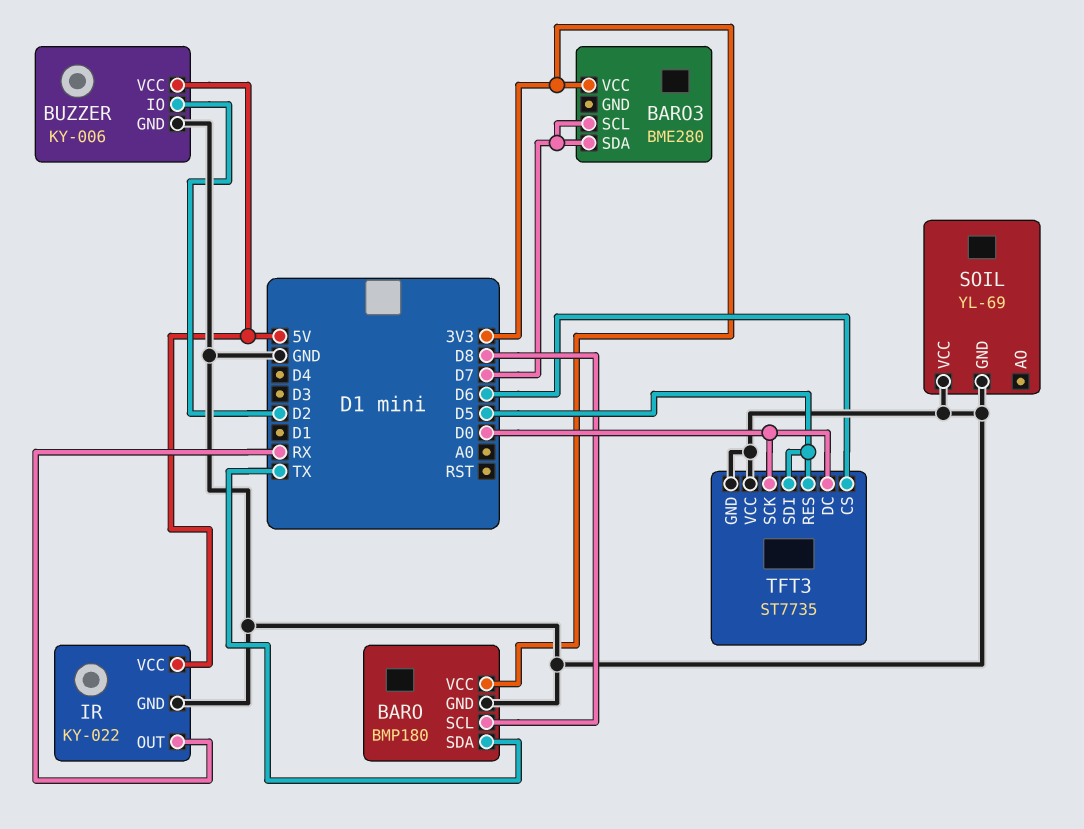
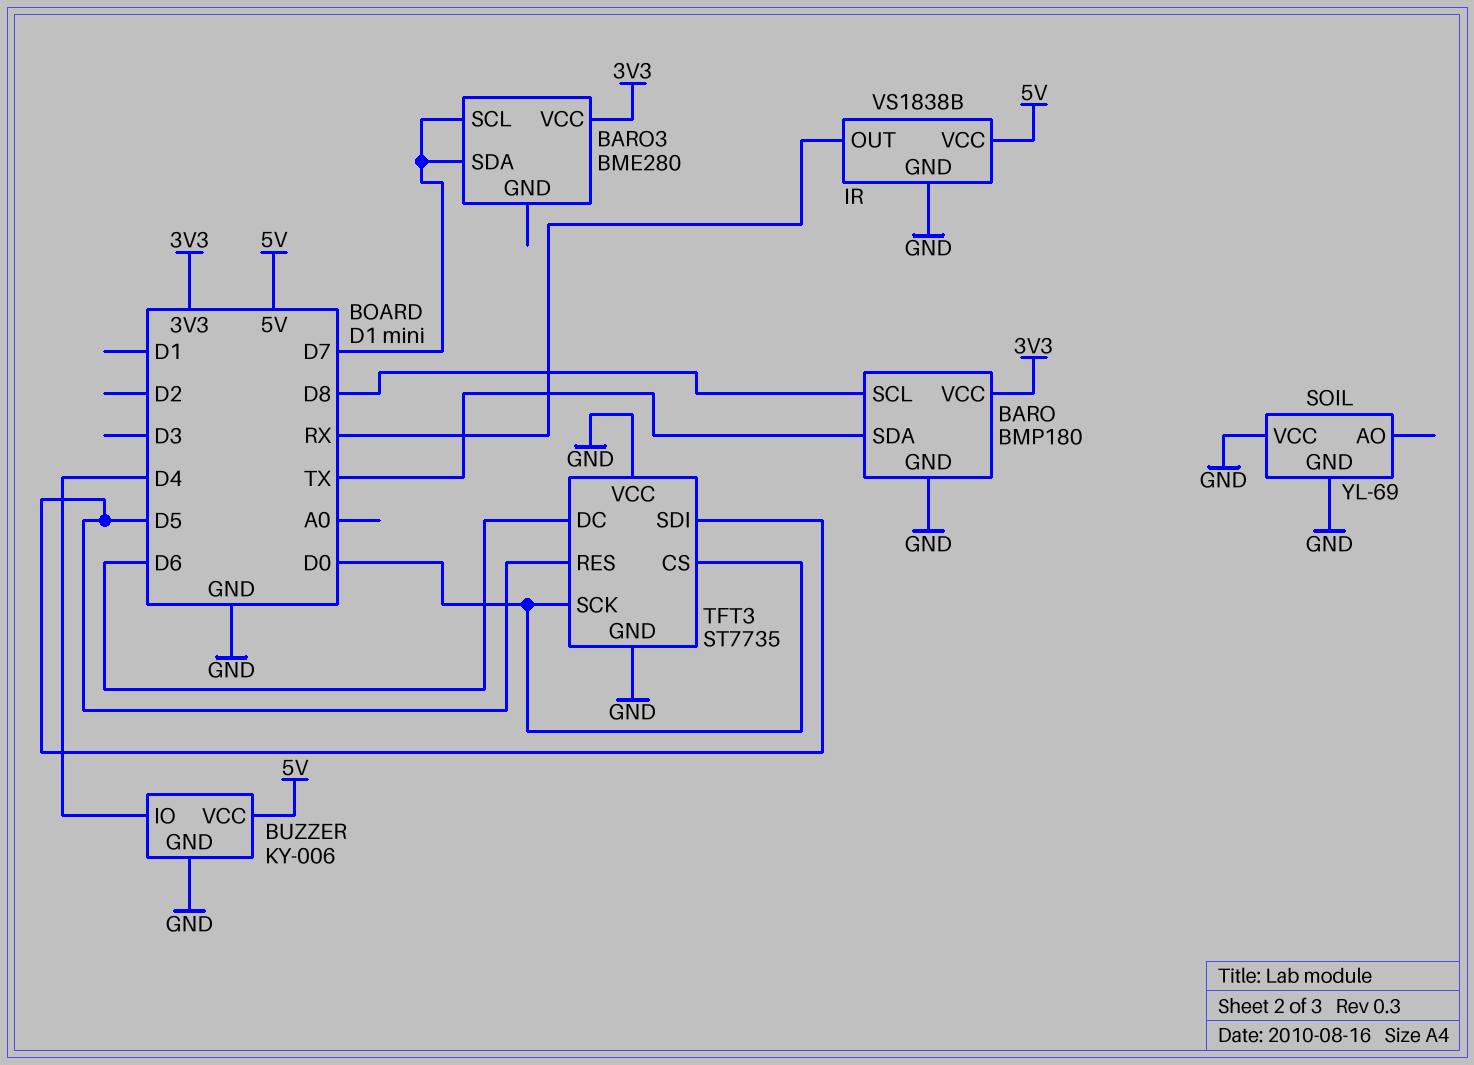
BUZZER pin IO: D2 -> D4
IR: KY-022 -> VS1838B
TFT3 pin CS: D6 -> D0
TFT3 pin DC: D0 -> D6

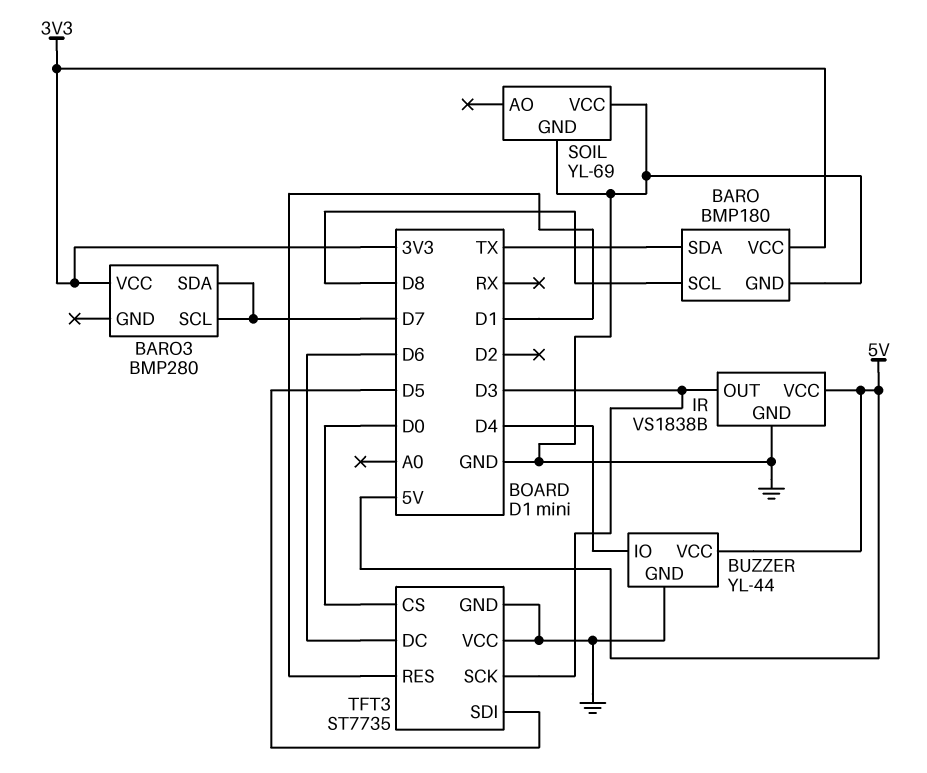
BARO3: BME280 -> BMP280
BUZZER: KY-006 -> YL-44
IR pin OUT: RX -> D3
TFT3 pin RES: D5 -> D1
TFT3 pin SCK: D0 -> D3

